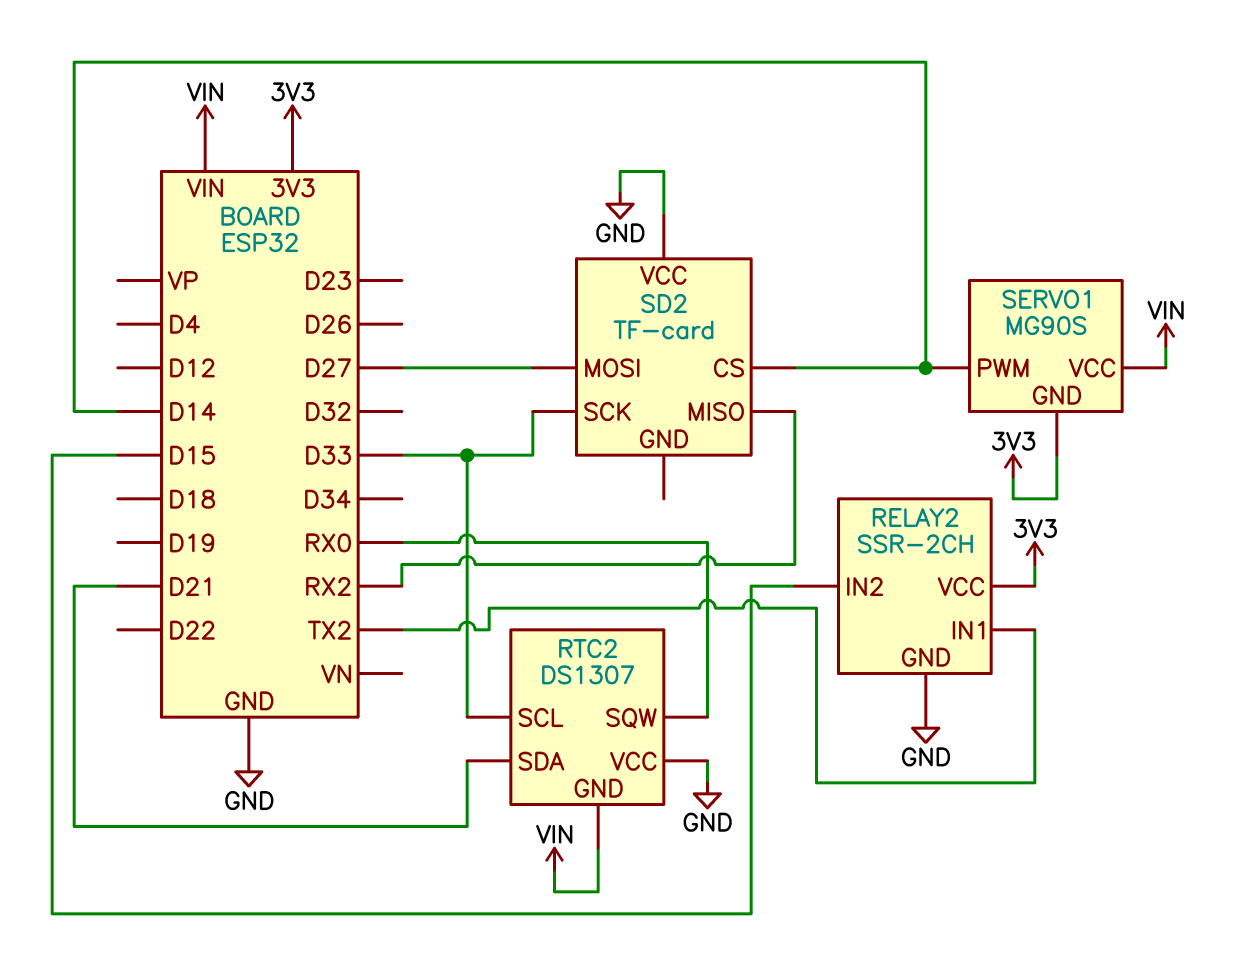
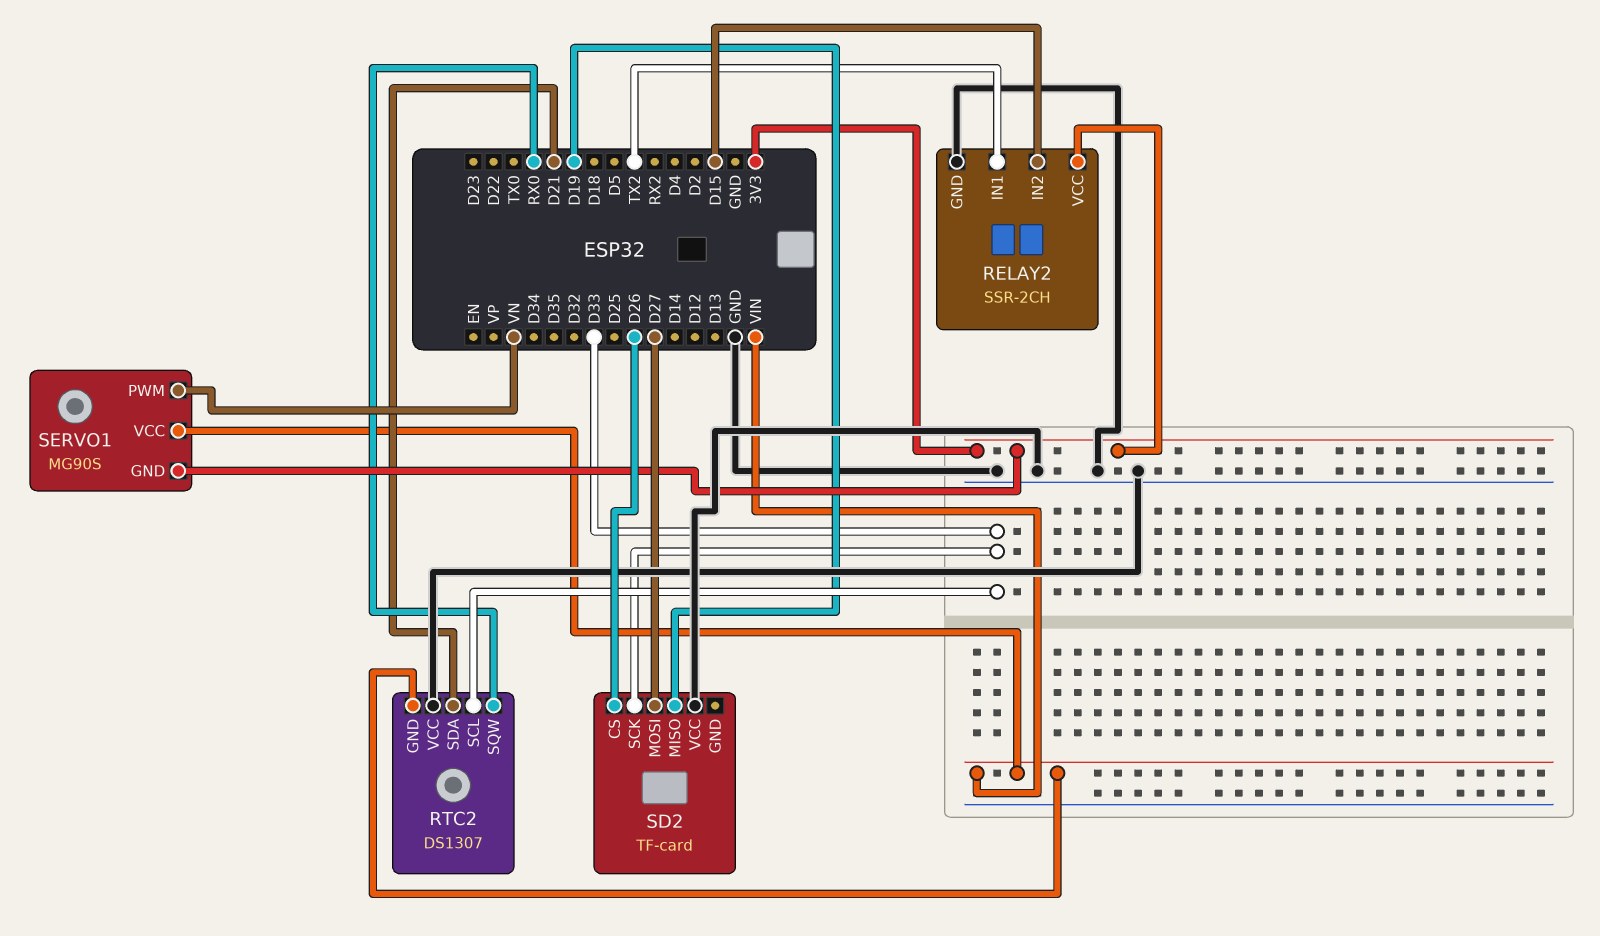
SD2 pin CS: D14 -> D26
SD2 pin MISO: RX2 -> D19
SERVO1 pin PWM: D14 -> VN

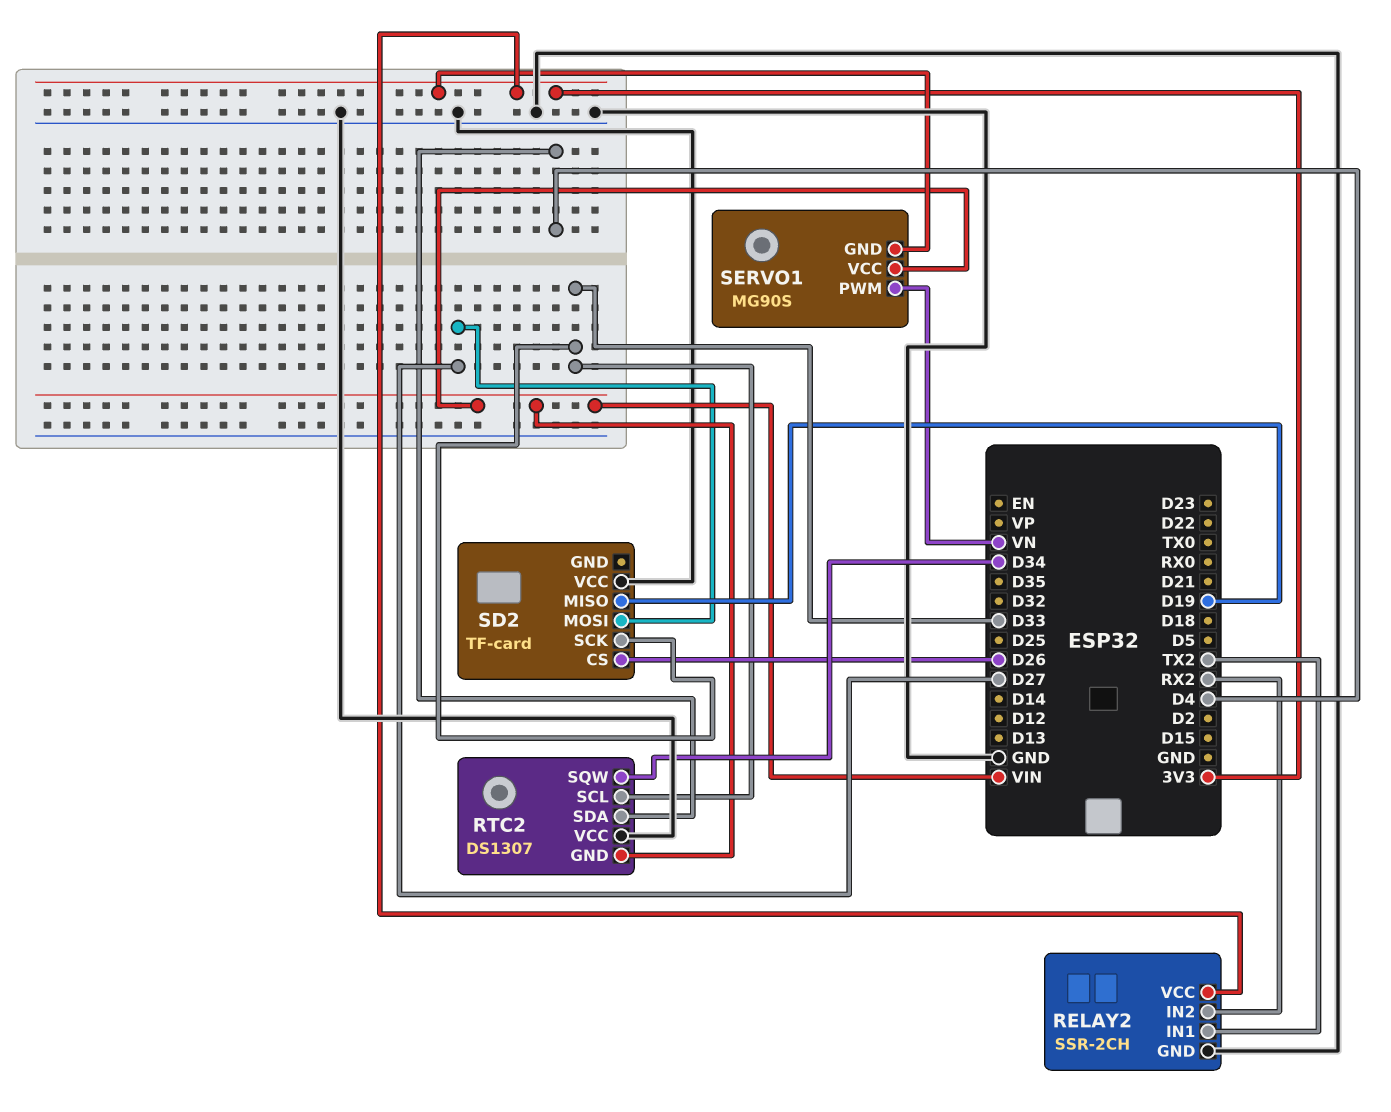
RELAY2 pin IN2: D15 -> RX2
RTC2 pin SDA: D21 -> D4
RTC2 pin SQW: RX0 -> D34

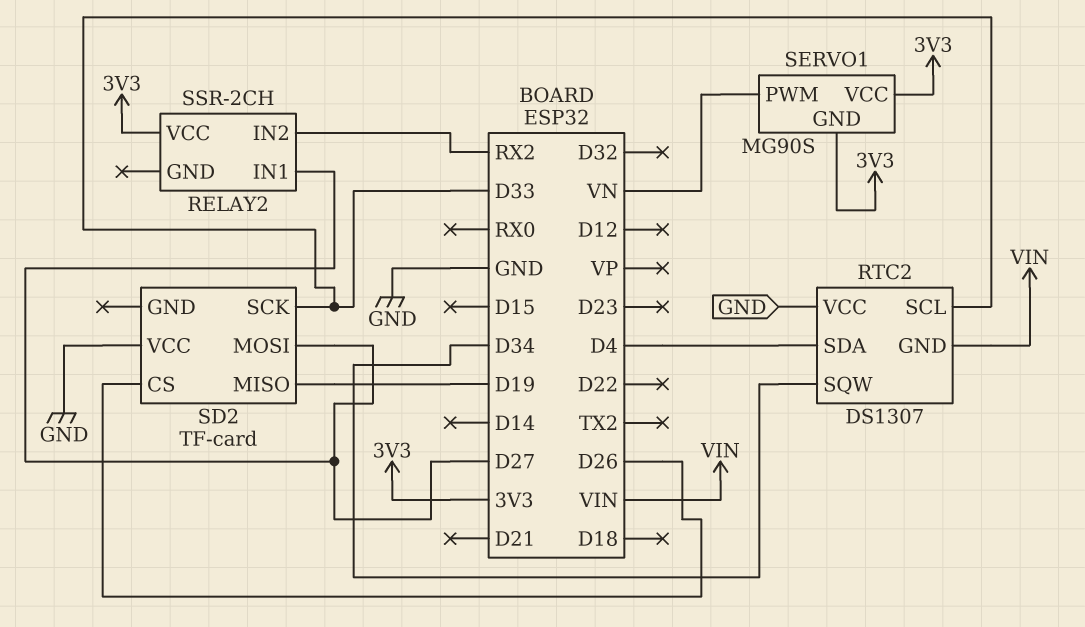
RELAY2 pin GND: GND -> none
RELAY2 pin IN1: TX2 -> D27
SERVO1 pin VCC: VIN -> 3V3

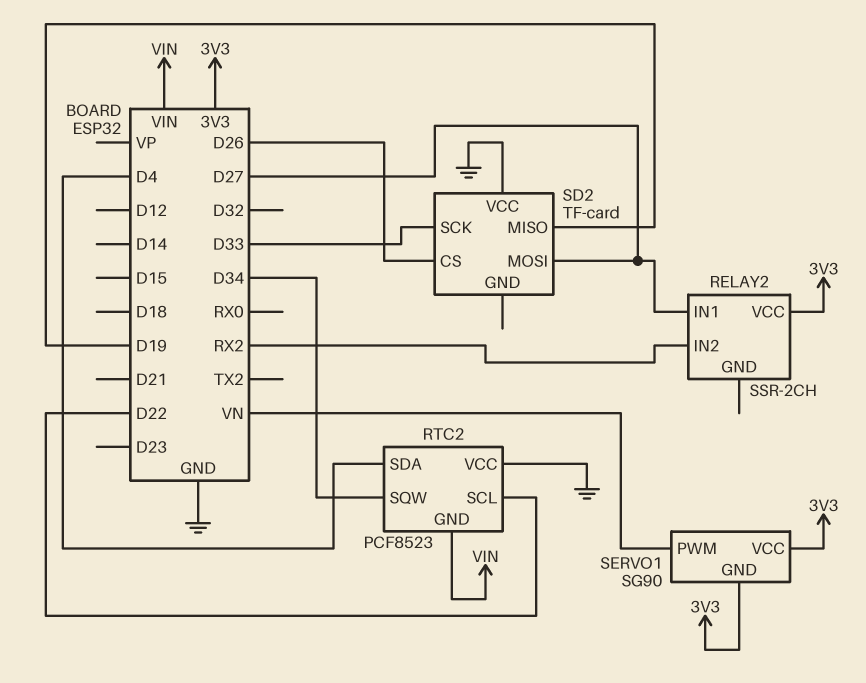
RTC2: DS1307 -> PCF8523
RTC2 pin SCL: D33 -> D22
SERVO1: MG90S -> SG90

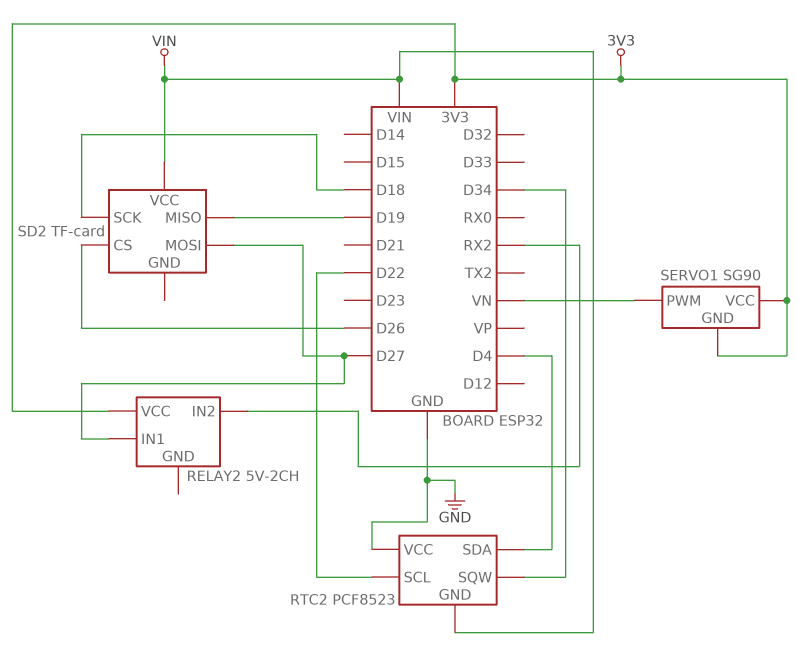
RELAY2: SSR-2CH -> 5V-2CH
SD2 pin SCK: D33 -> D18
SD2 pin VCC: GND -> VIN

